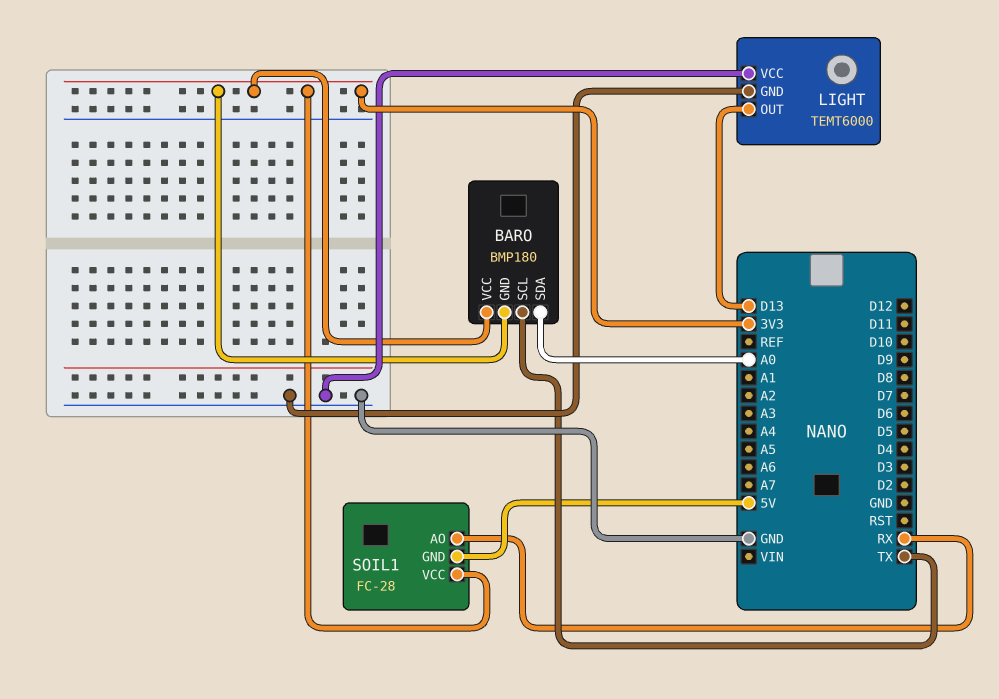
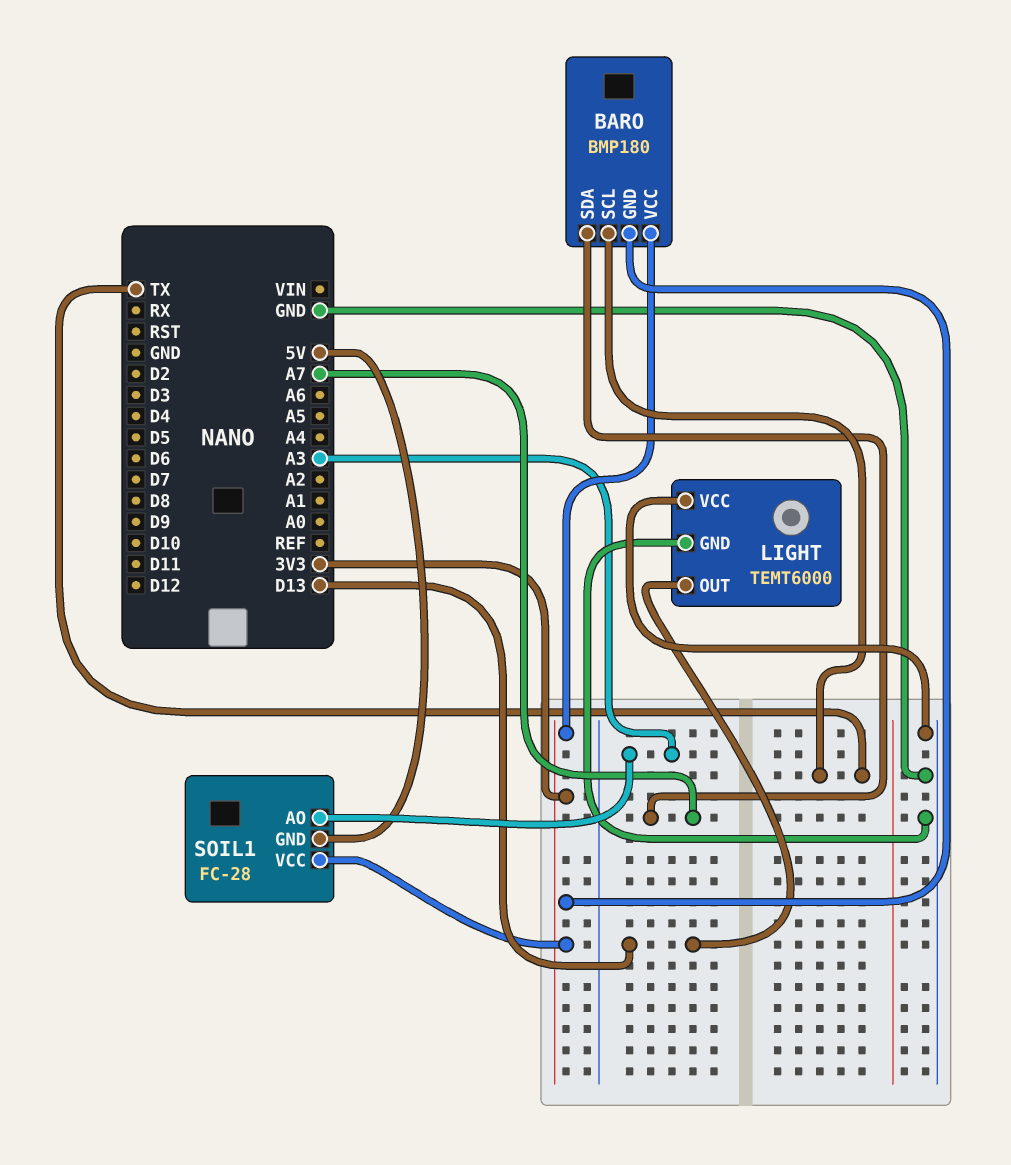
BARO pin SDA: A0 -> A7
SOIL1 pin AO: RX -> A3

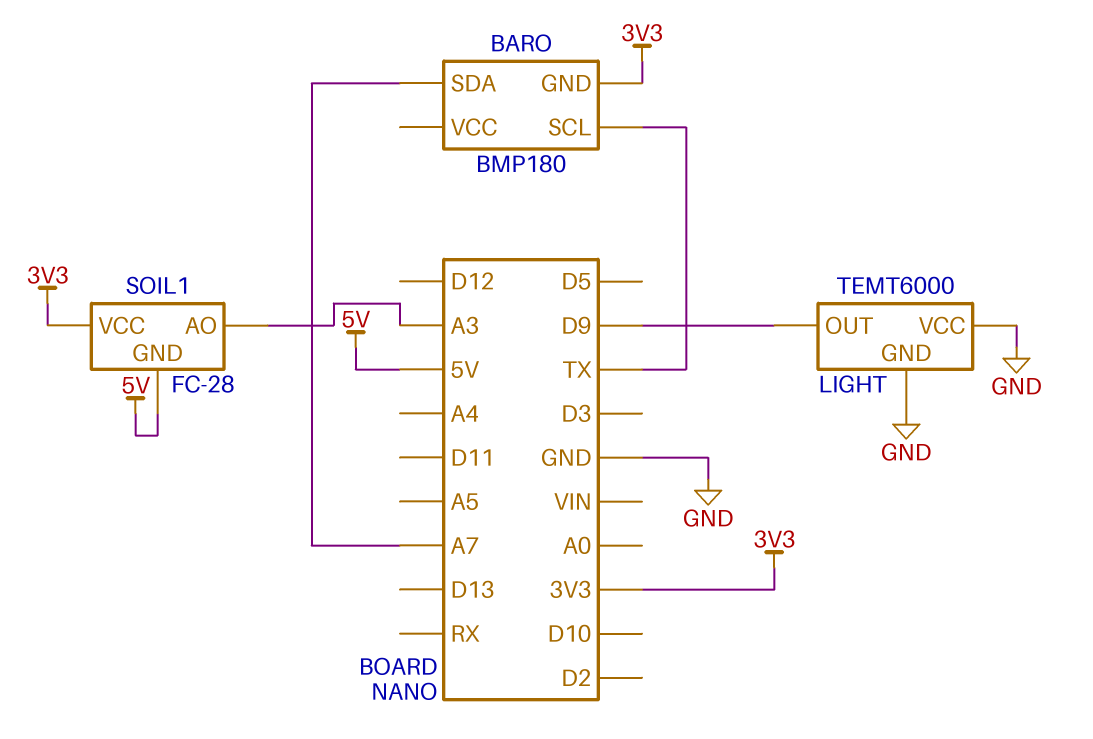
BARO pin VCC: 3V3 -> none
LIGHT pin OUT: D13 -> D9

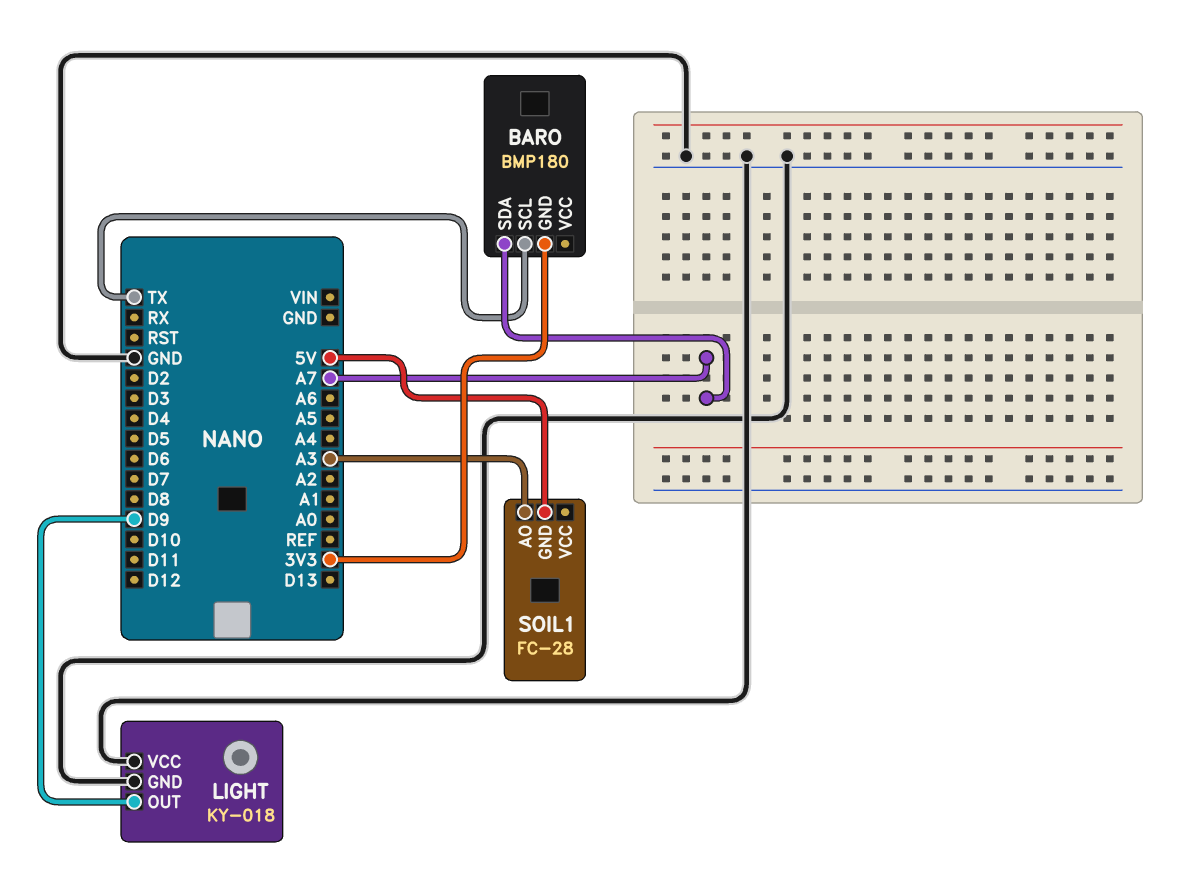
LIGHT: TEMT6000 -> KY-018
SOIL1 pin VCC: 3V3 -> none

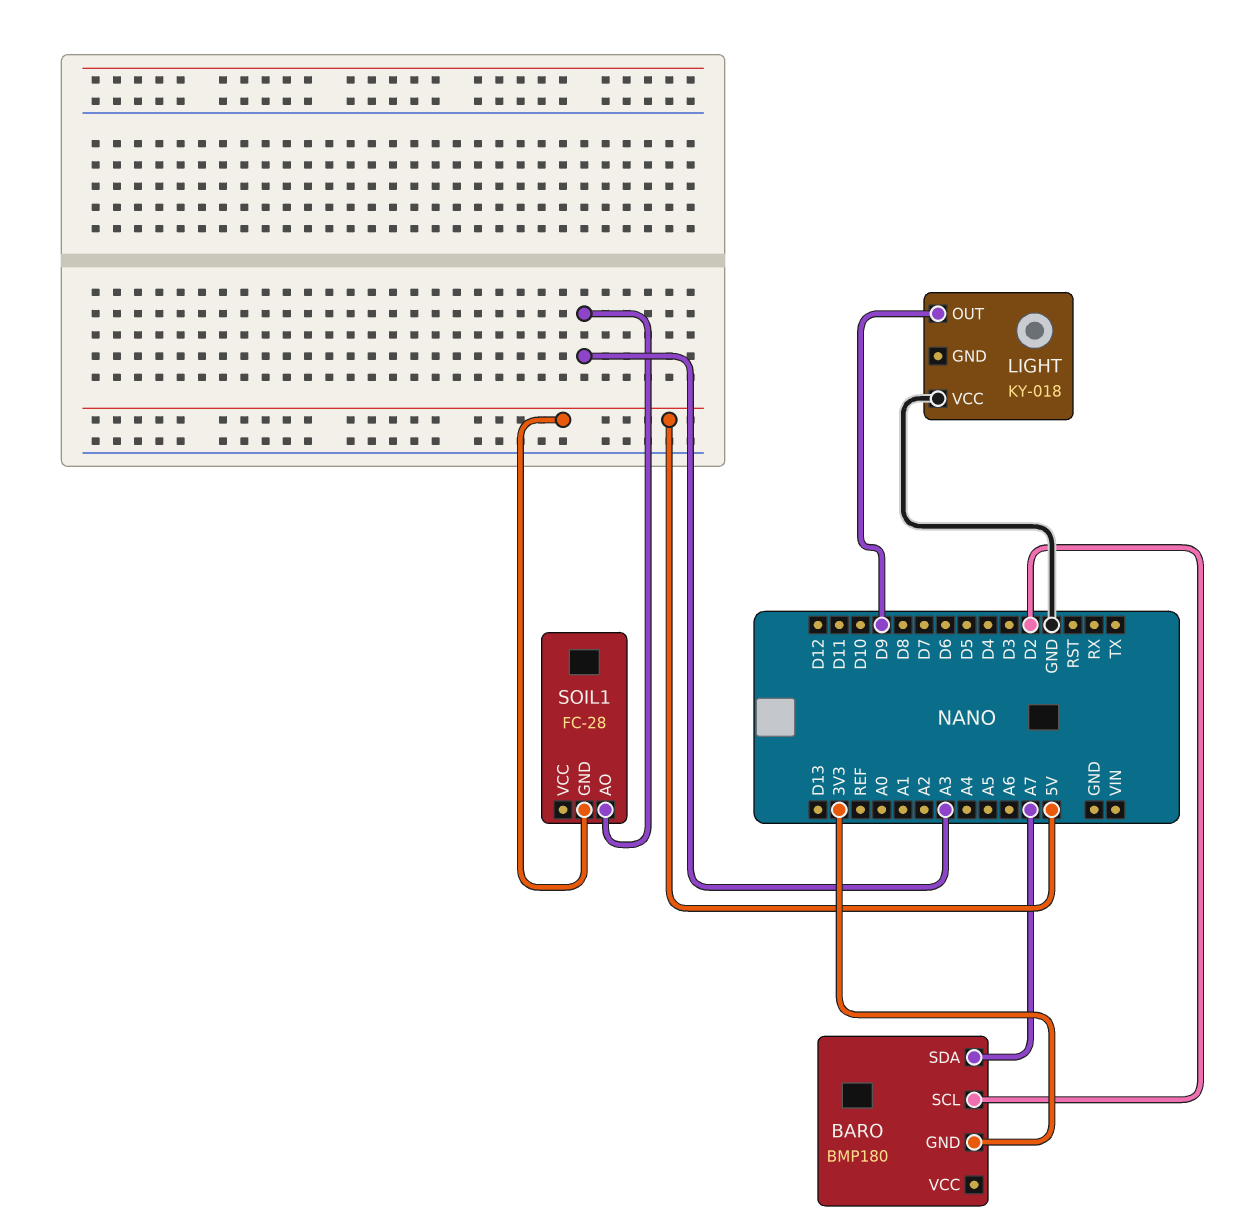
BARO pin SCL: TX -> D2
LIGHT pin GND: GND -> none

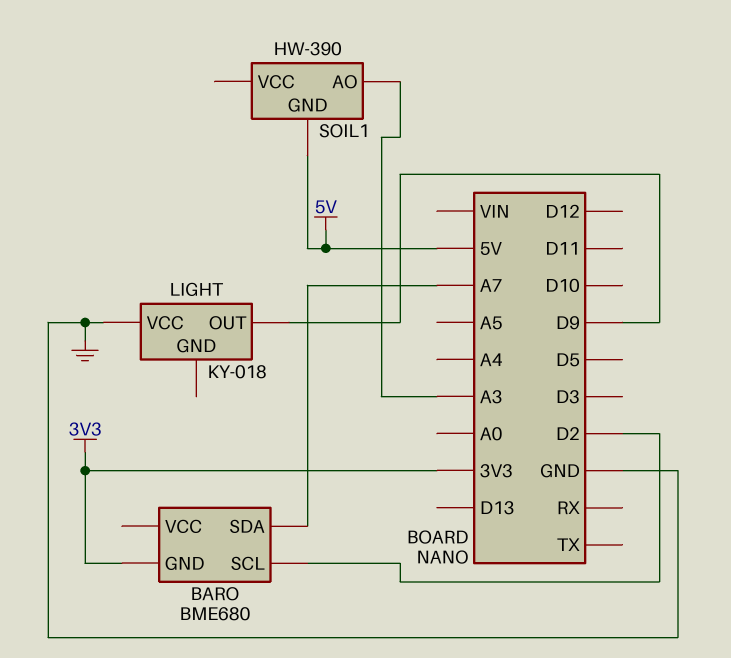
BARO: BMP180 -> BME680
SOIL1: FC-28 -> HW-390

